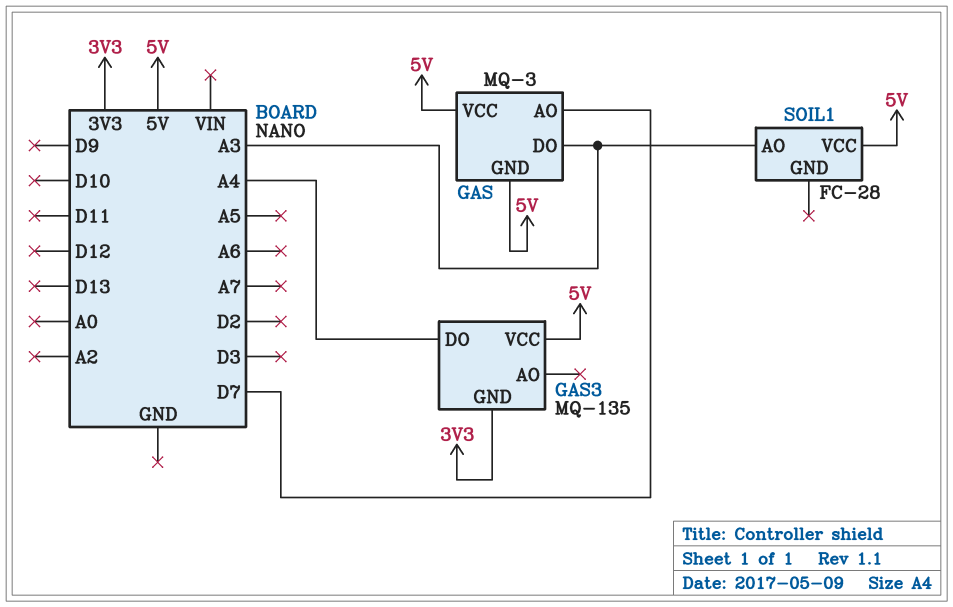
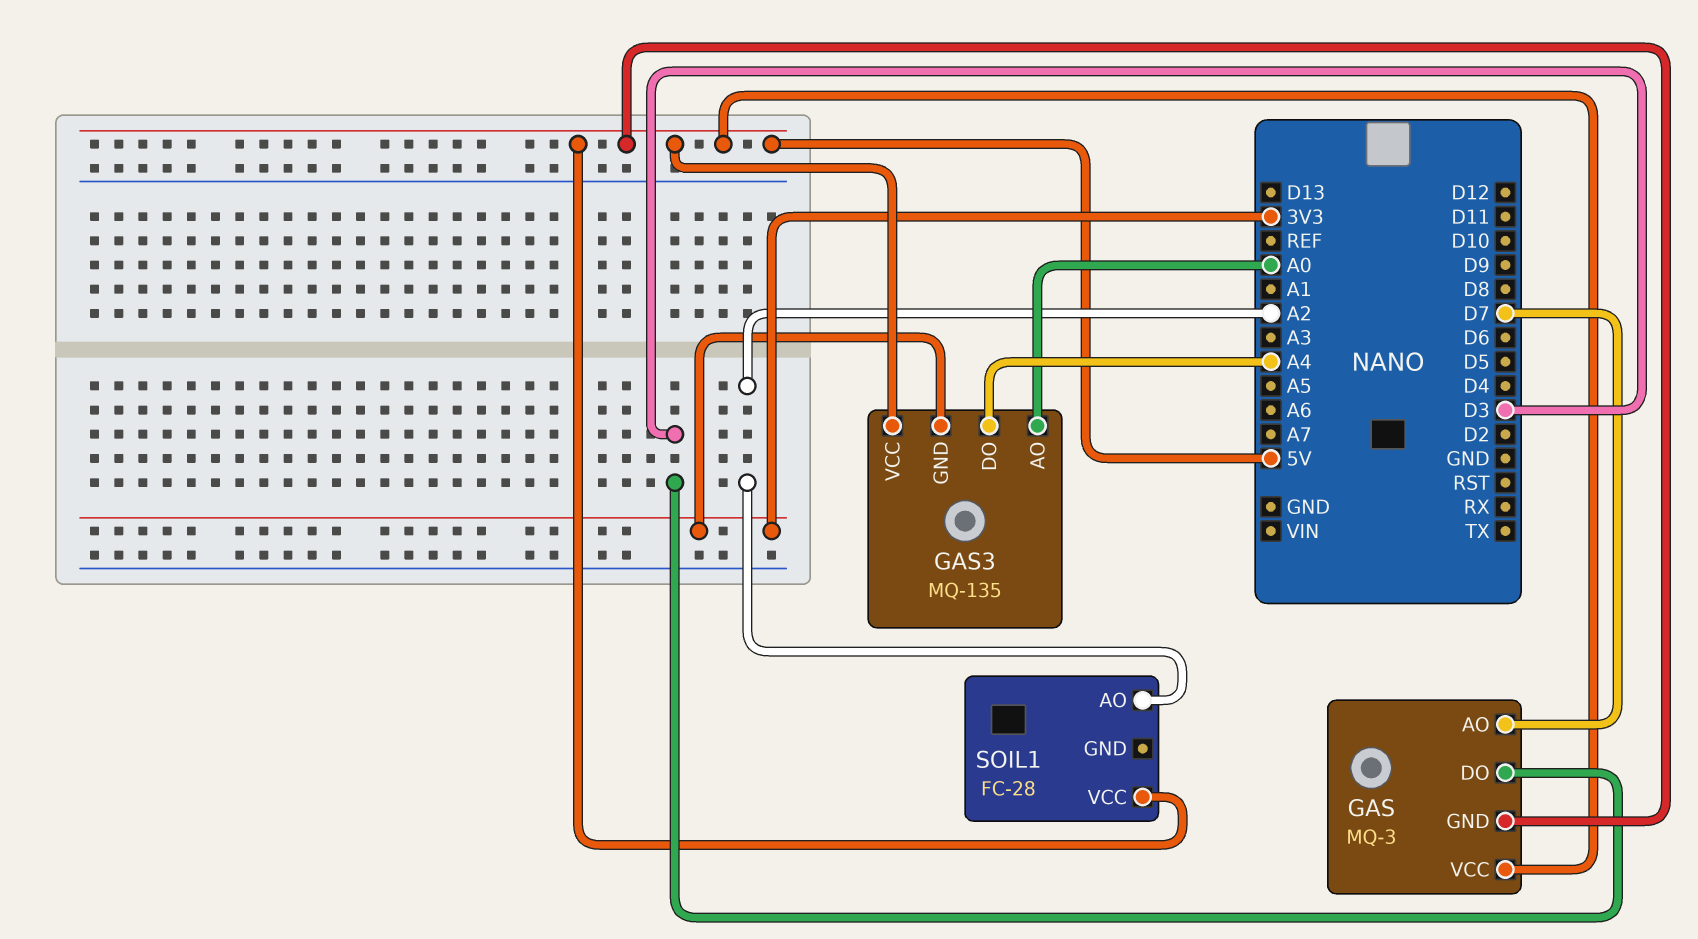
GAS pin DO: A3 -> D3
GAS3 pin AO: none -> A0
SOIL1 pin AO: A3 -> A2

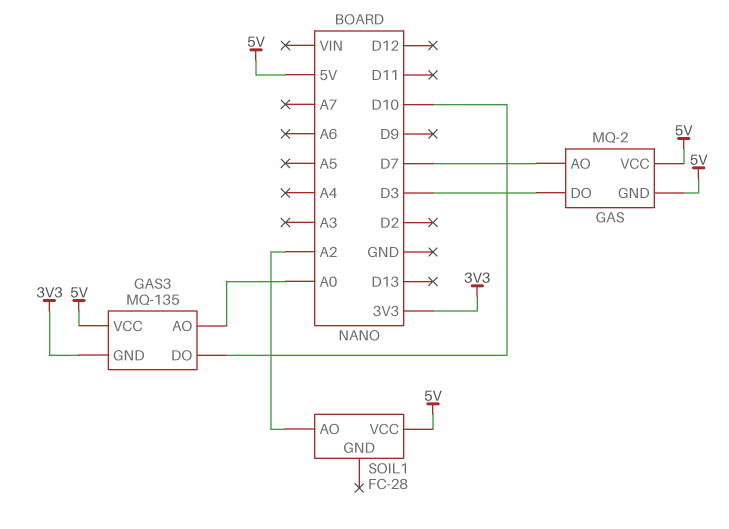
GAS: MQ-3 -> MQ-2
GAS3 pin DO: A4 -> D10

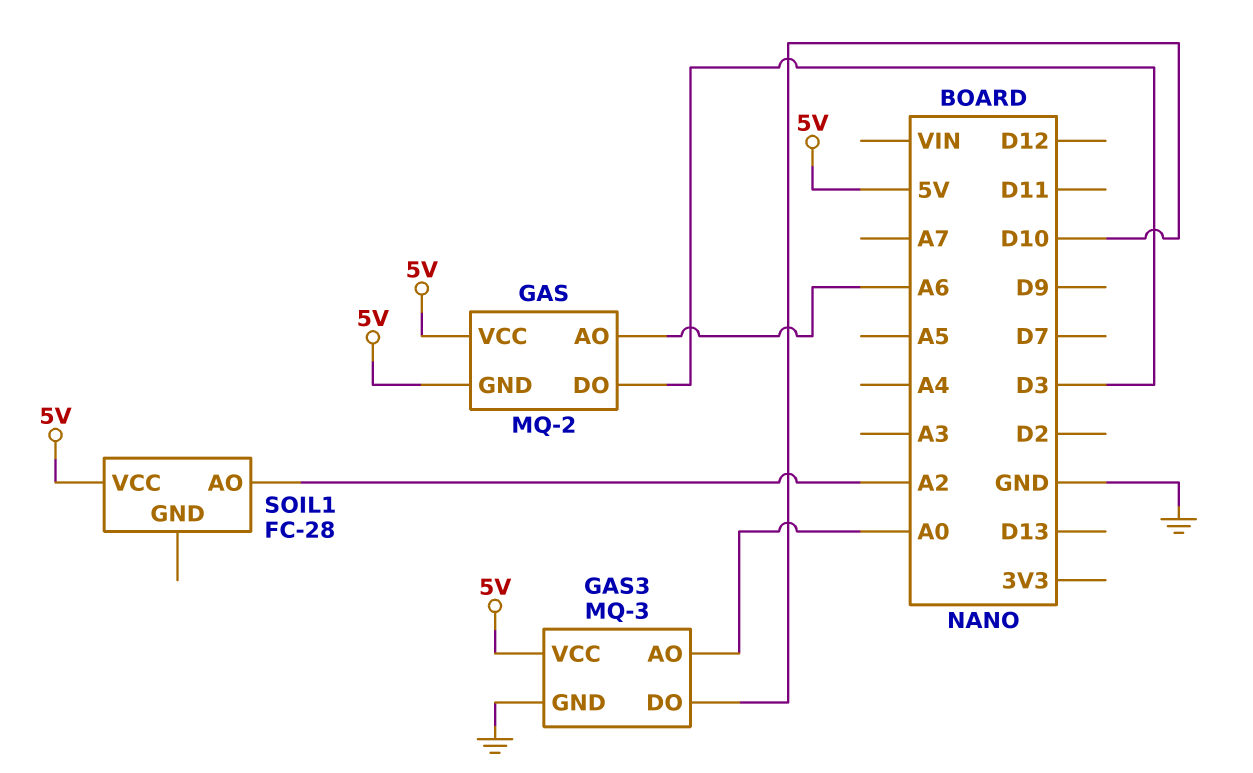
GAS pin AO: D7 -> A6
GAS3: MQ-135 -> MQ-3
GAS3 pin GND: 3V3 -> GND

